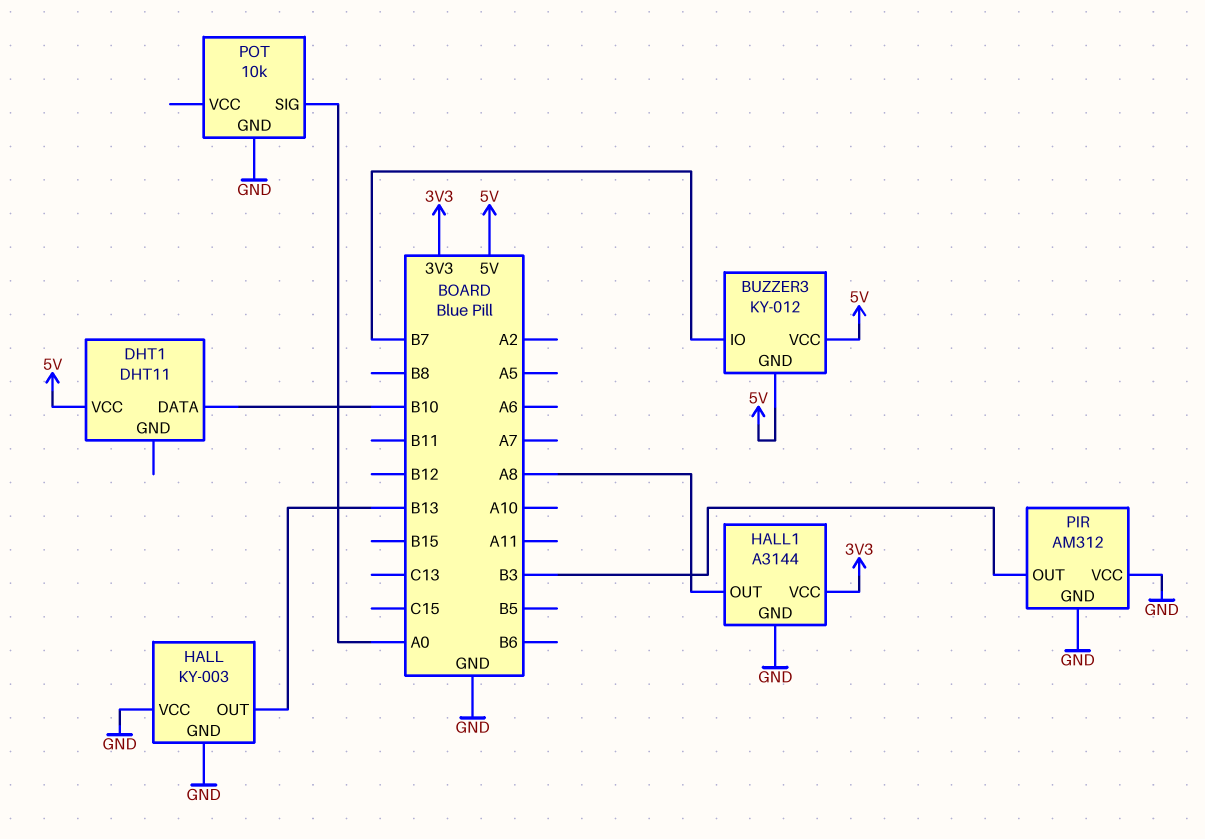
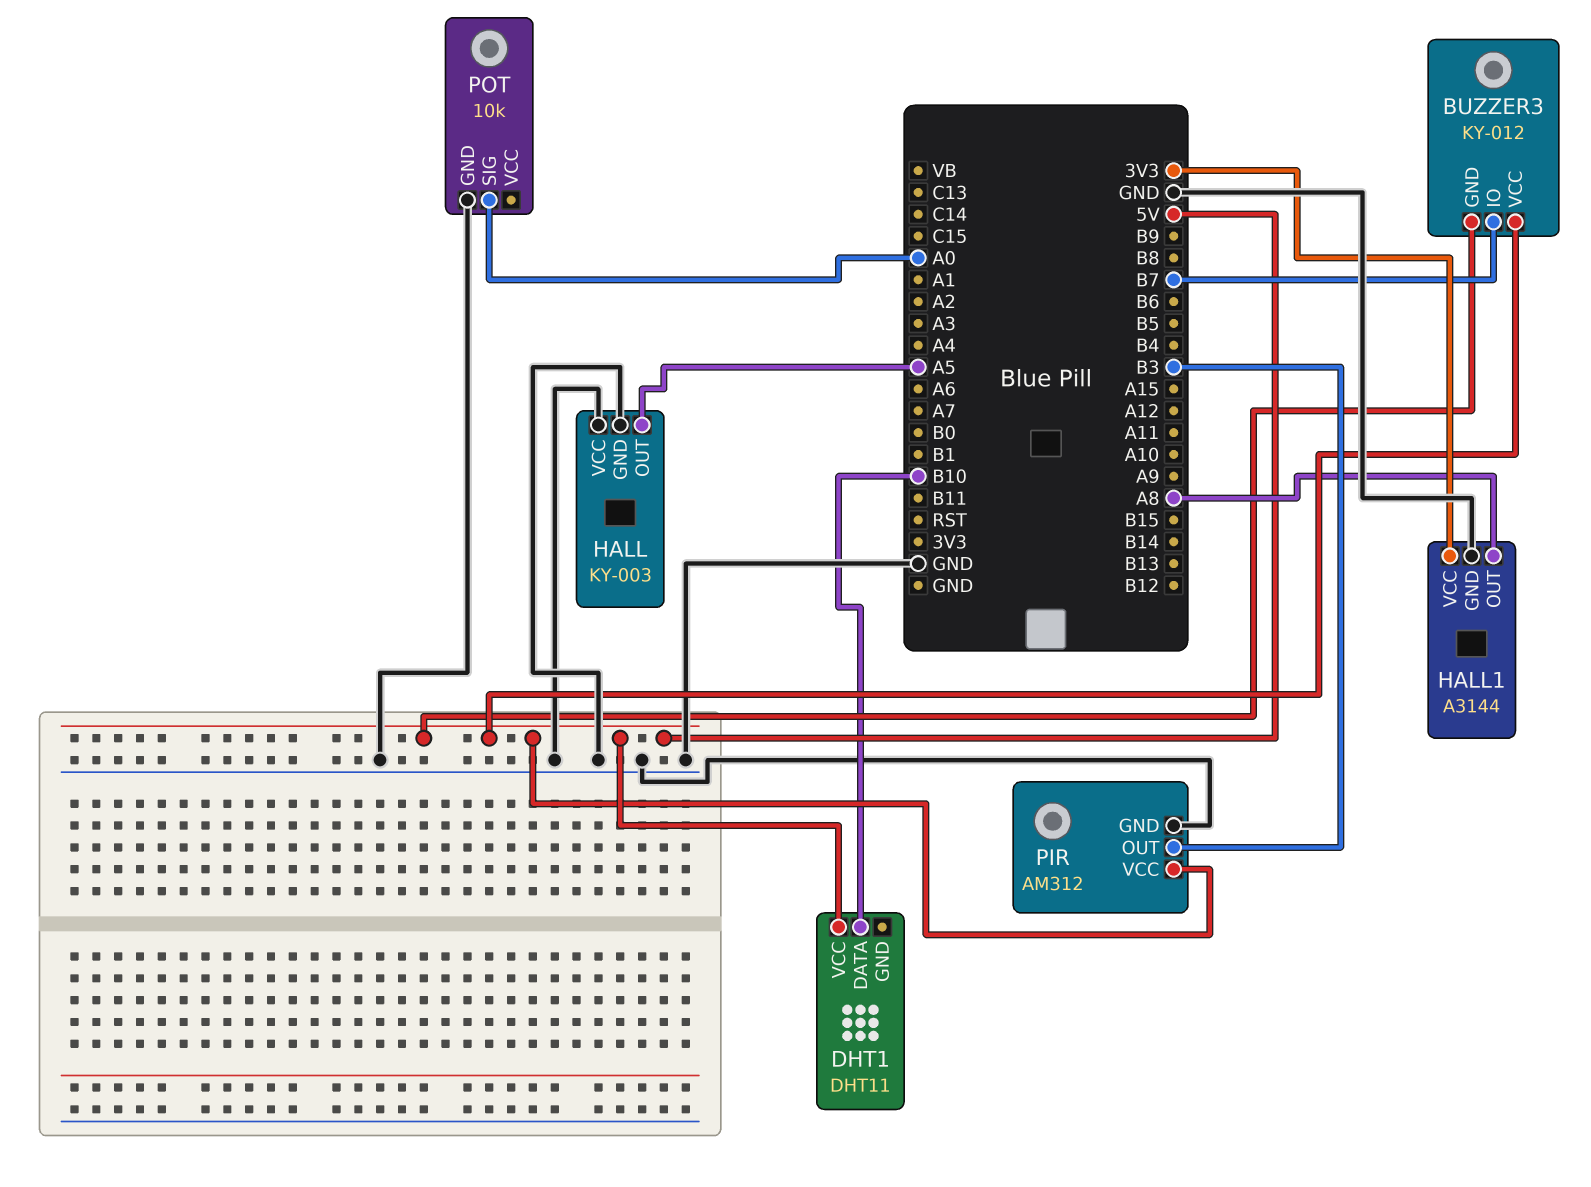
HALL pin OUT: B13 -> A5
PIR pin VCC: GND -> 5V

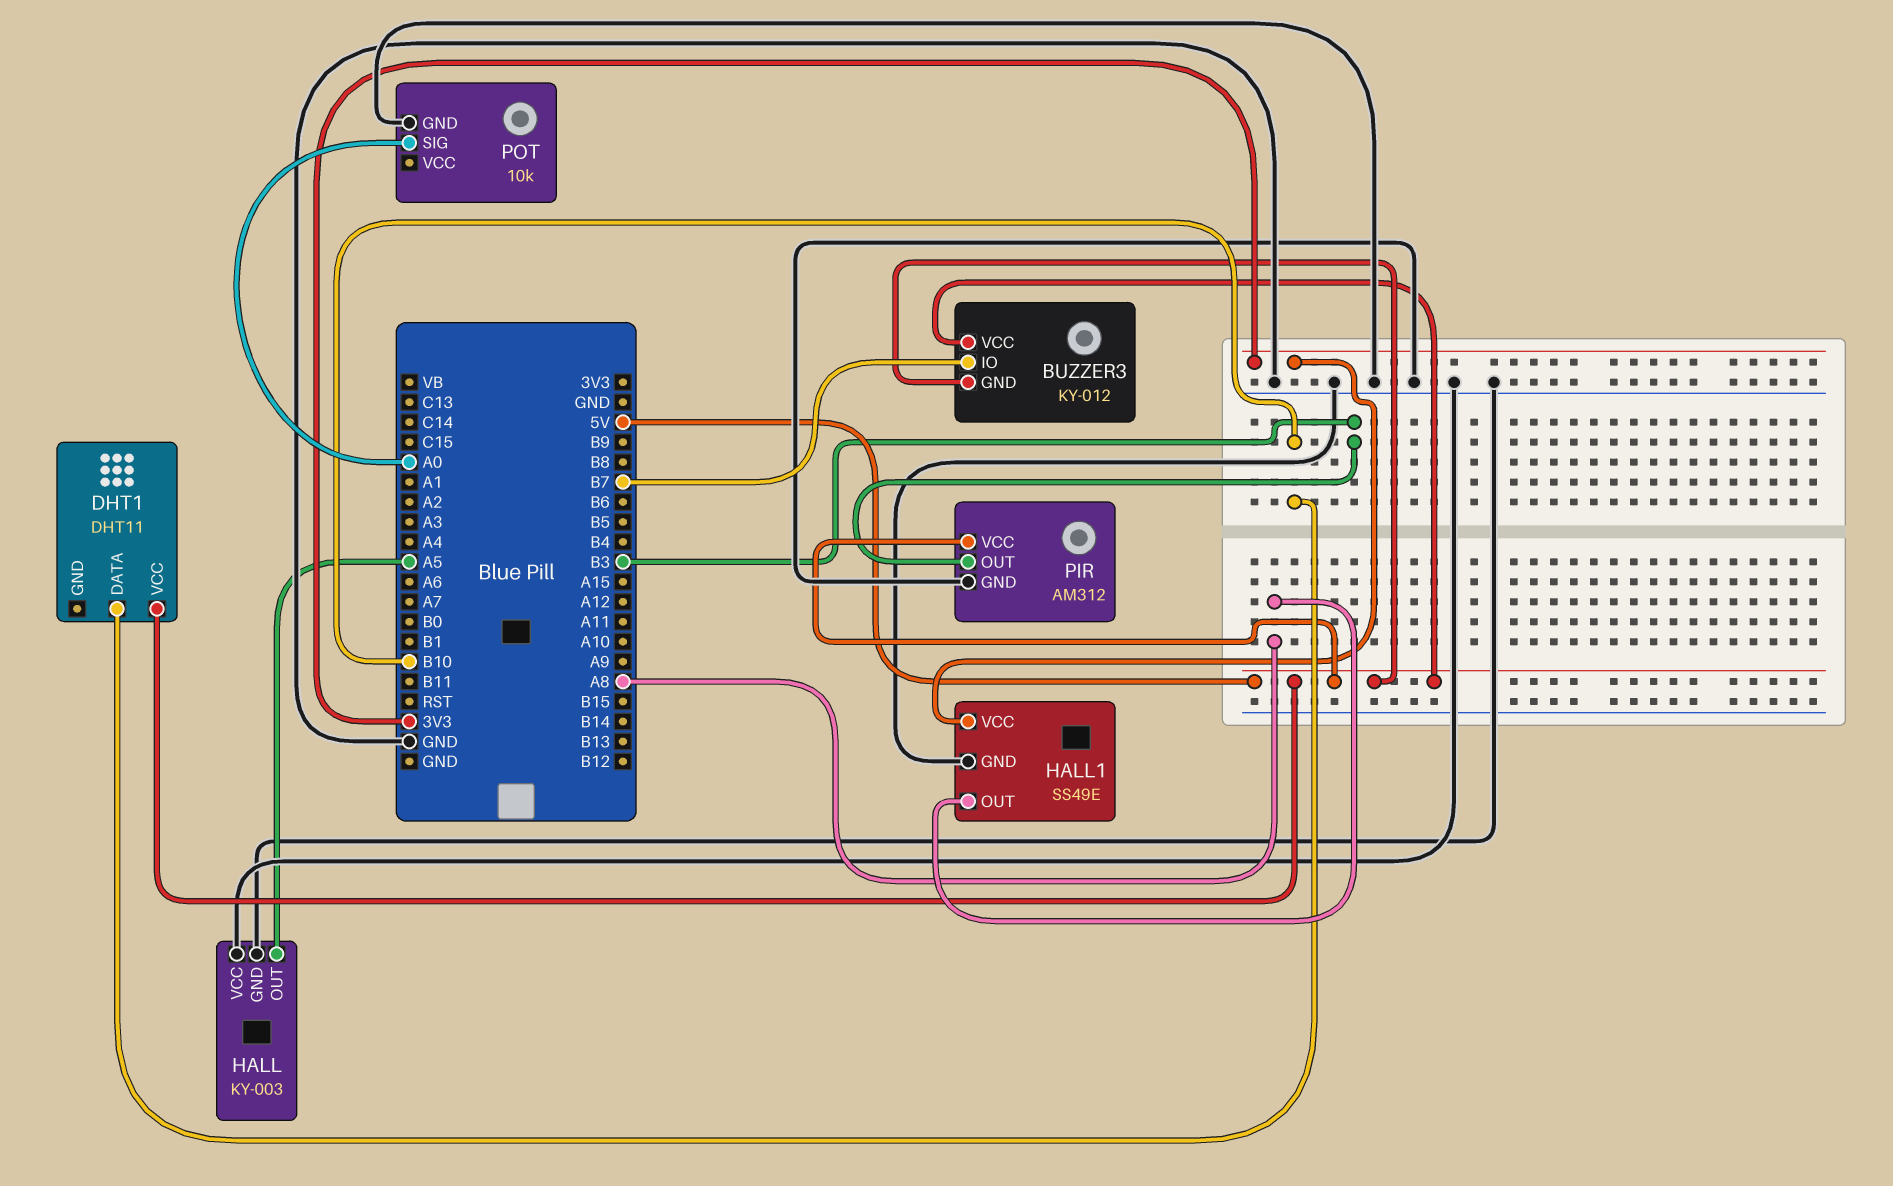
HALL1: A3144 -> SS49E

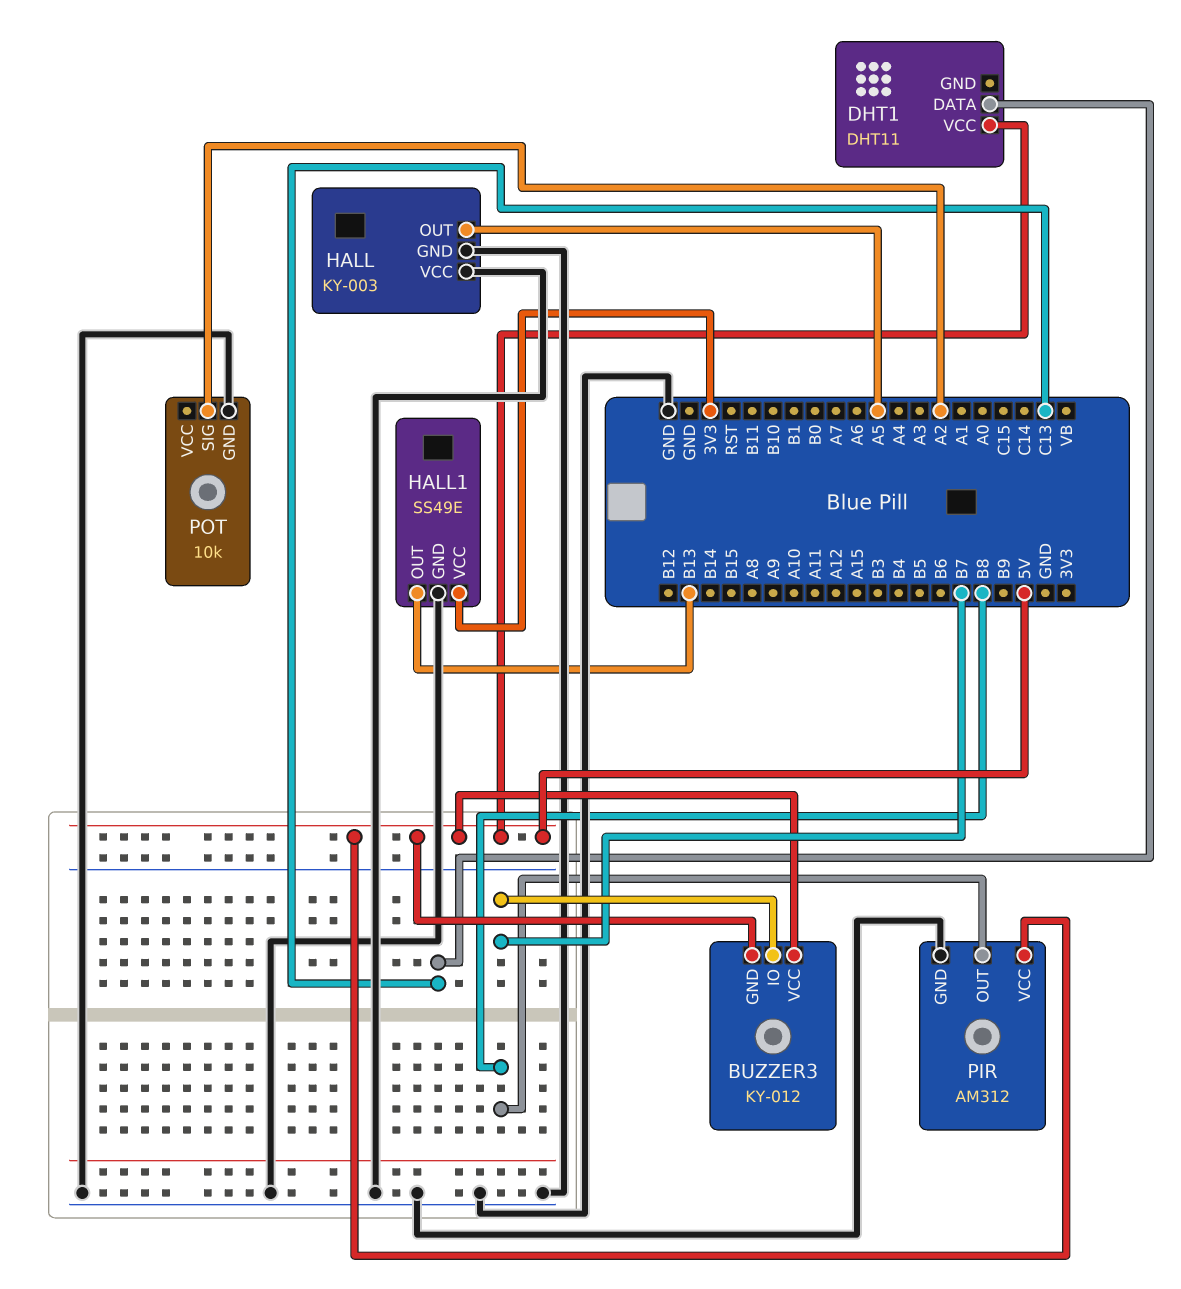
DHT1 pin DATA: B10 -> C13
HALL1 pin OUT: A8 -> B13
PIR pin OUT: B3 -> B8
POT pin SIG: A0 -> A2

